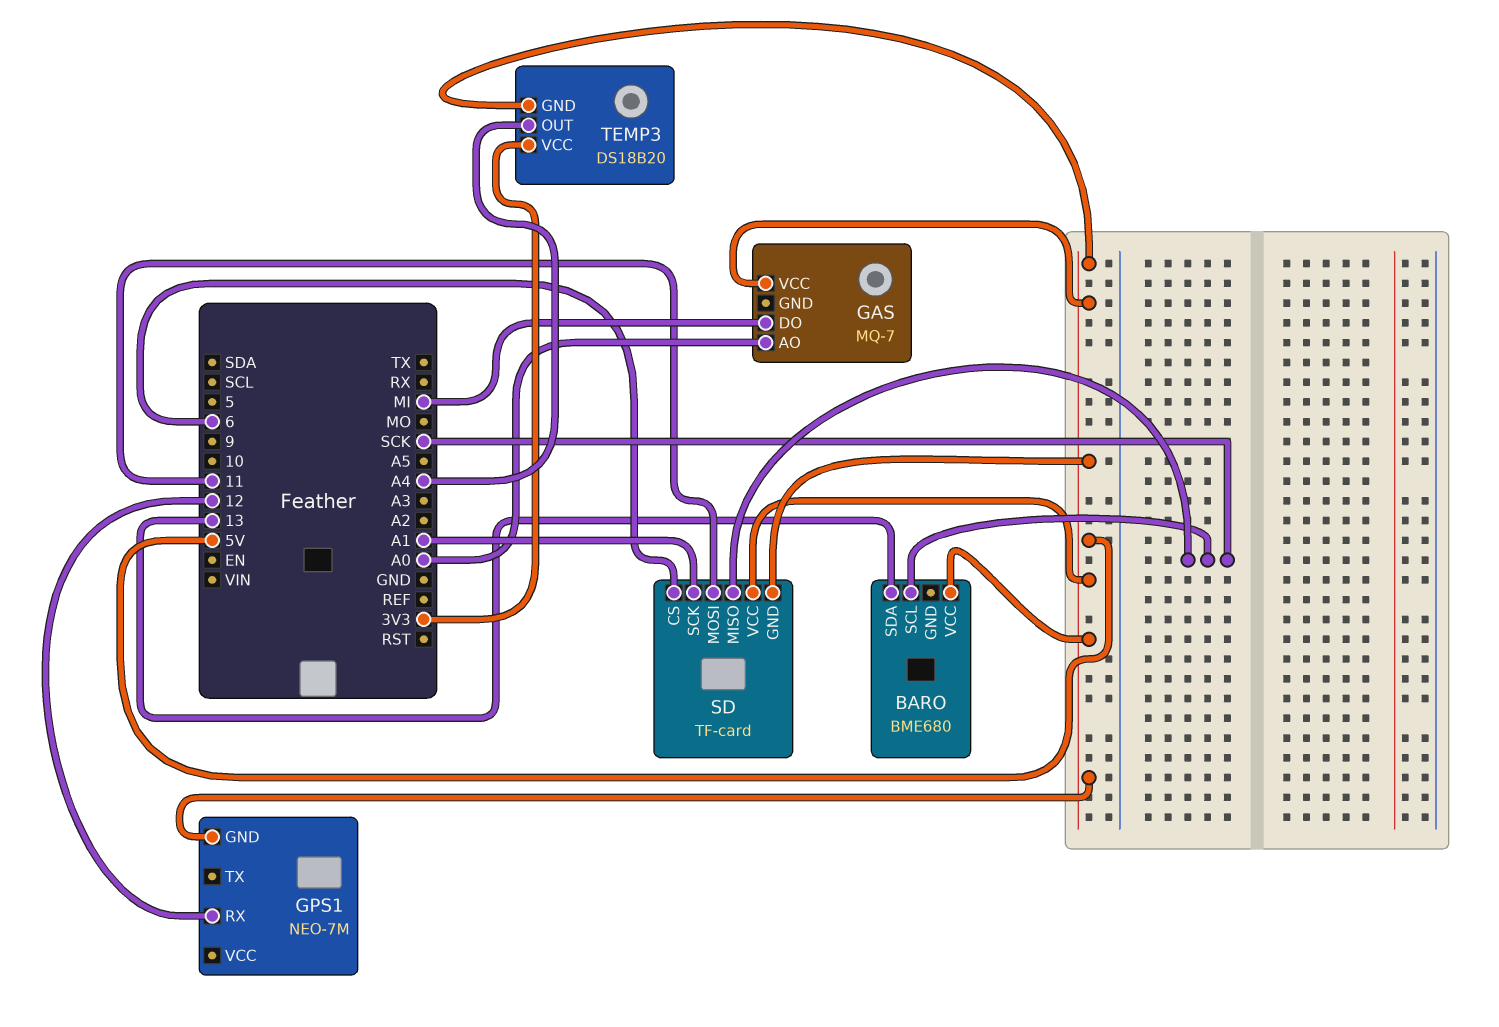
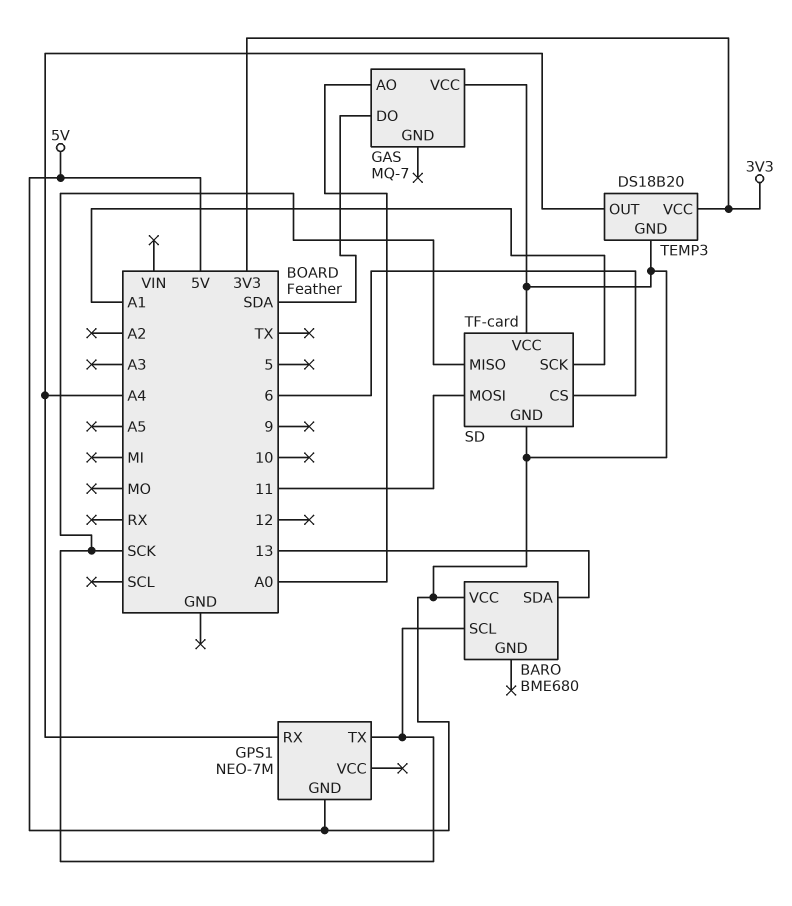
GAS pin DO: MI -> SDA
GPS1 pin RX: 12 -> A4
GPS1 pin TX: none -> SCK

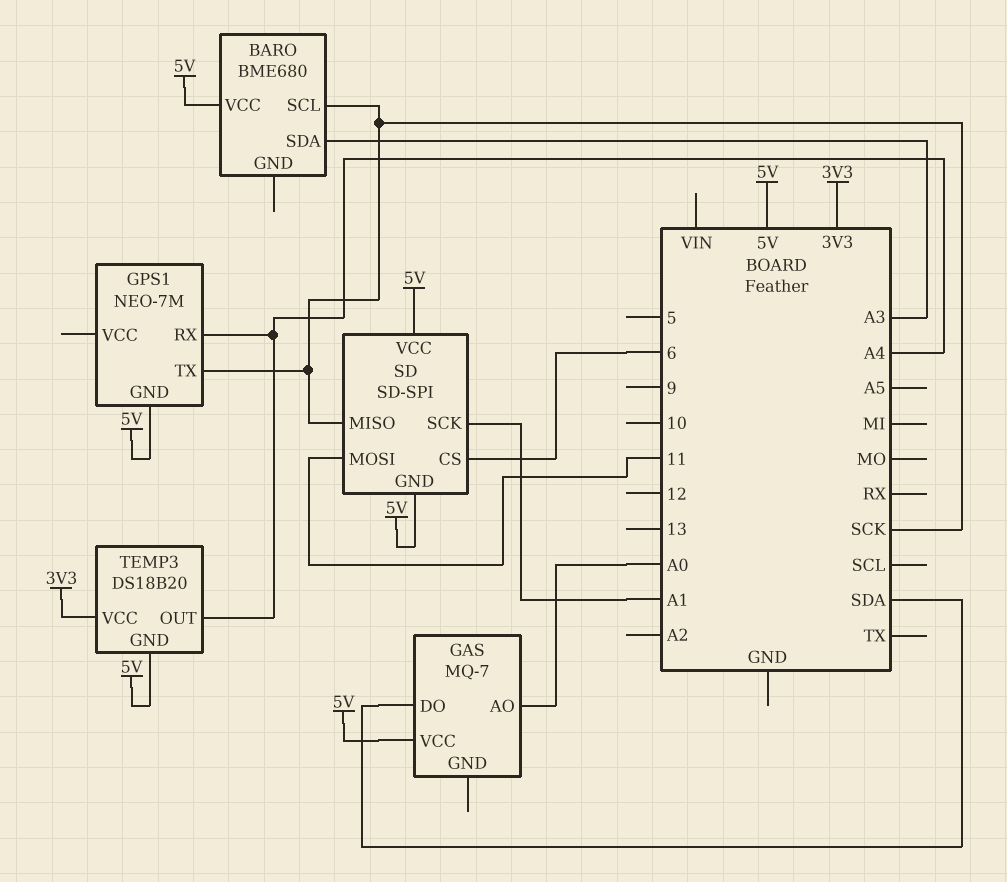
BARO pin SDA: 13 -> A3
SD: TF-card -> SD-SPI

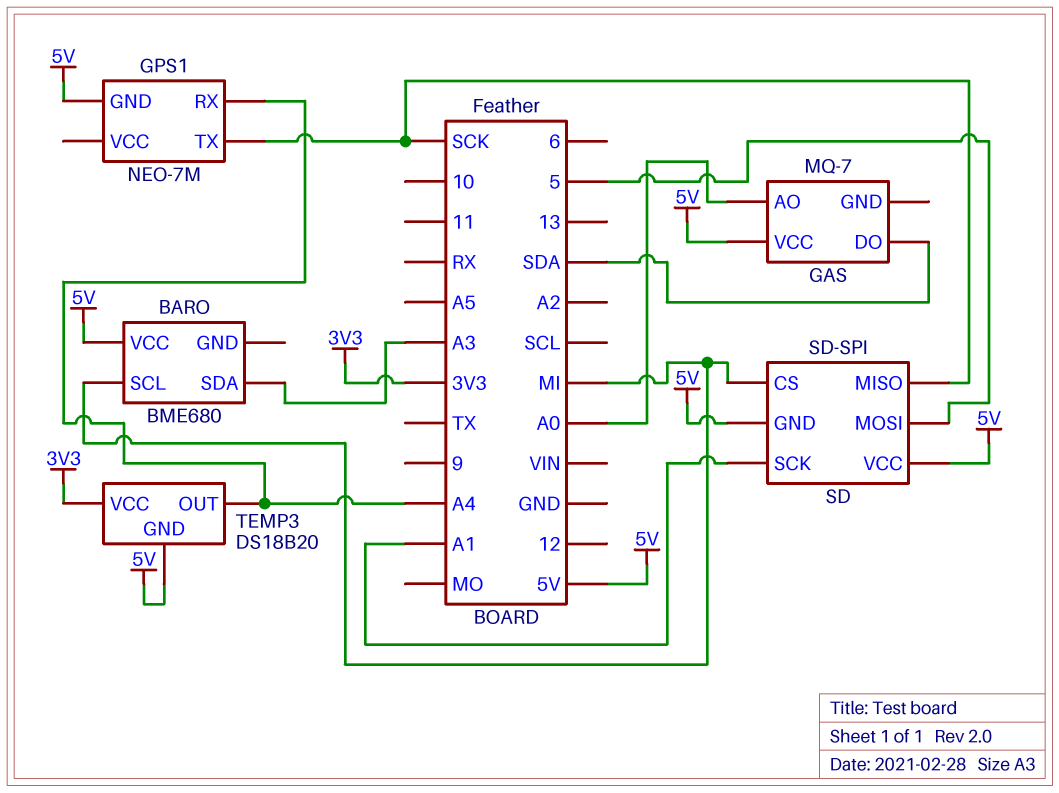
BARO pin SCL: SCK -> MI
SD pin CS: 6 -> MI
SD pin MOSI: 11 -> 5

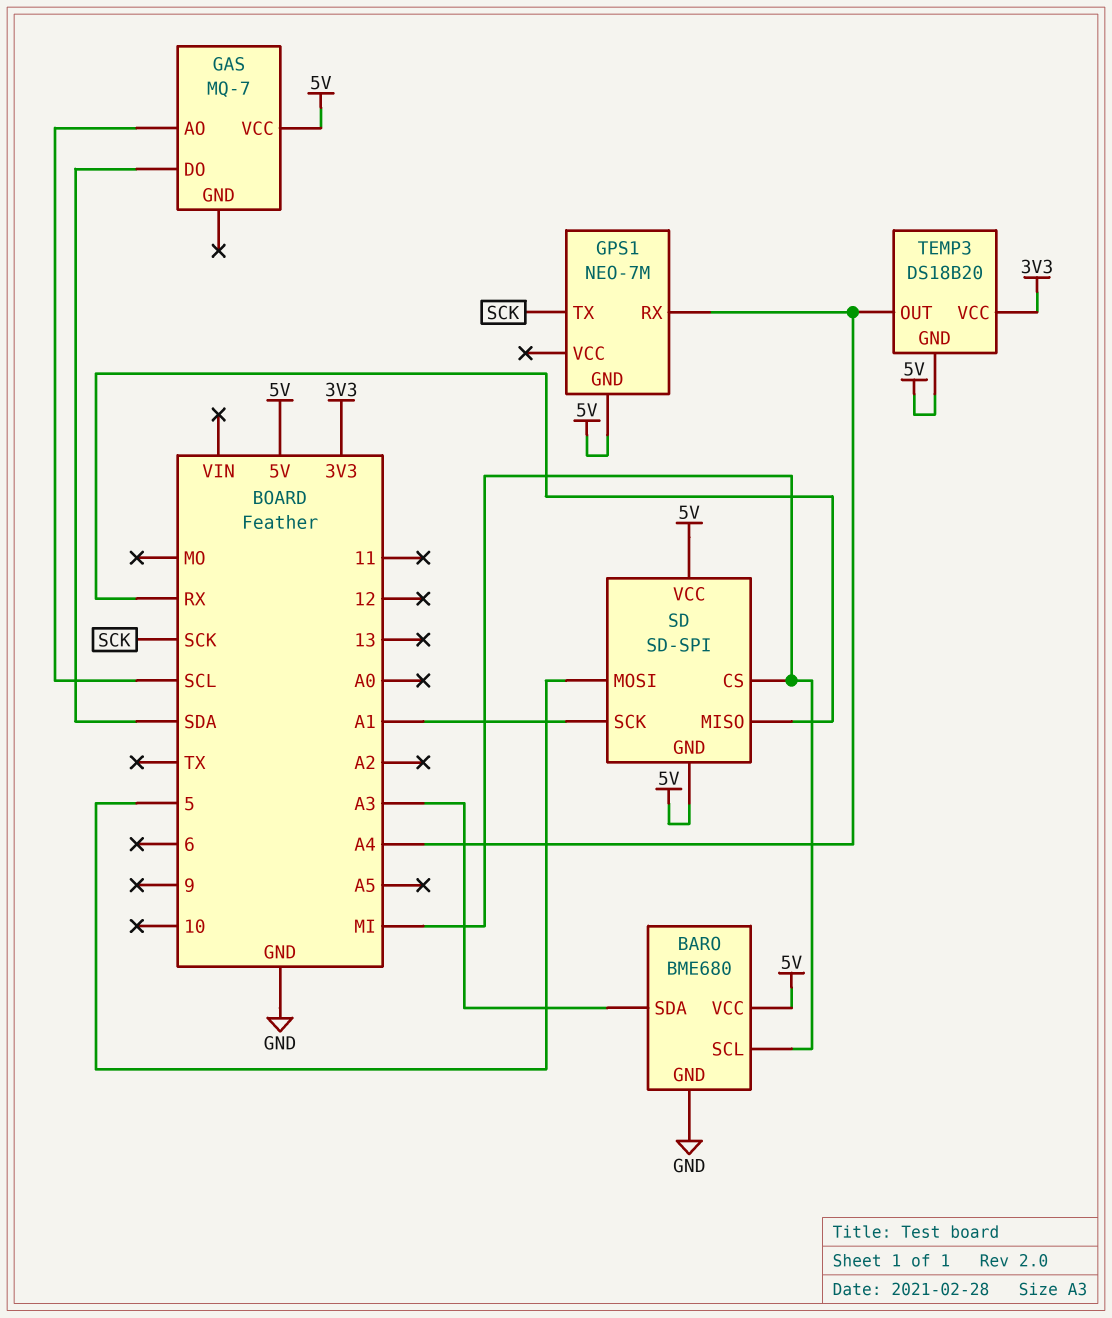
BARO pin GND: none -> GND
GAS pin AO: A0 -> SCL
SD pin MISO: SCK -> RX

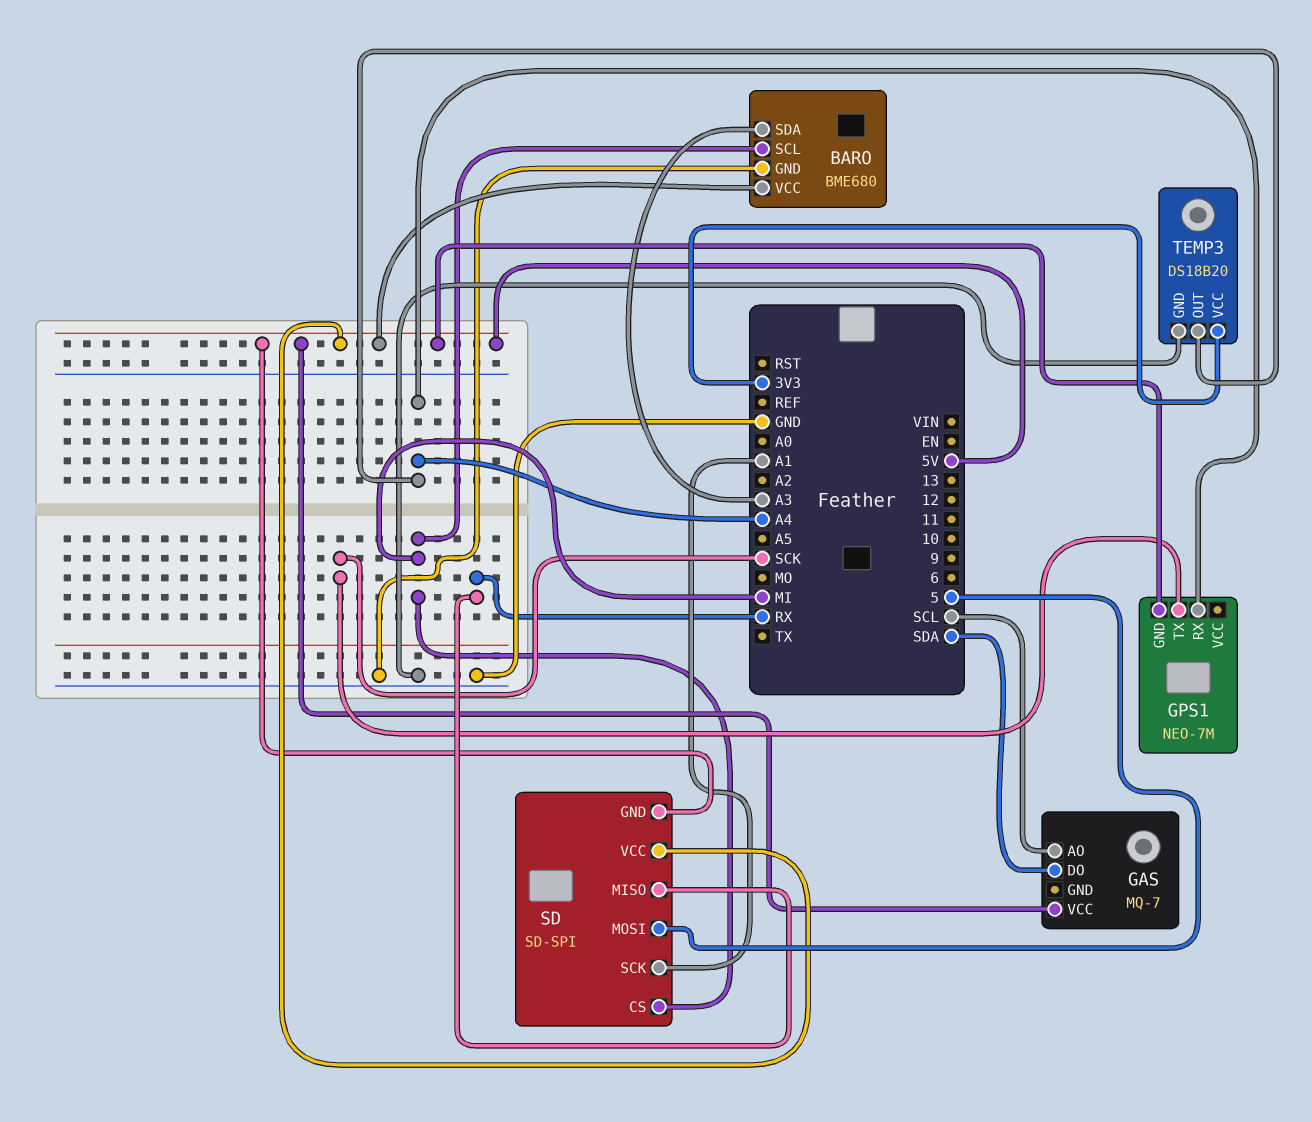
TEMP3 pin GND: 5V -> GND

